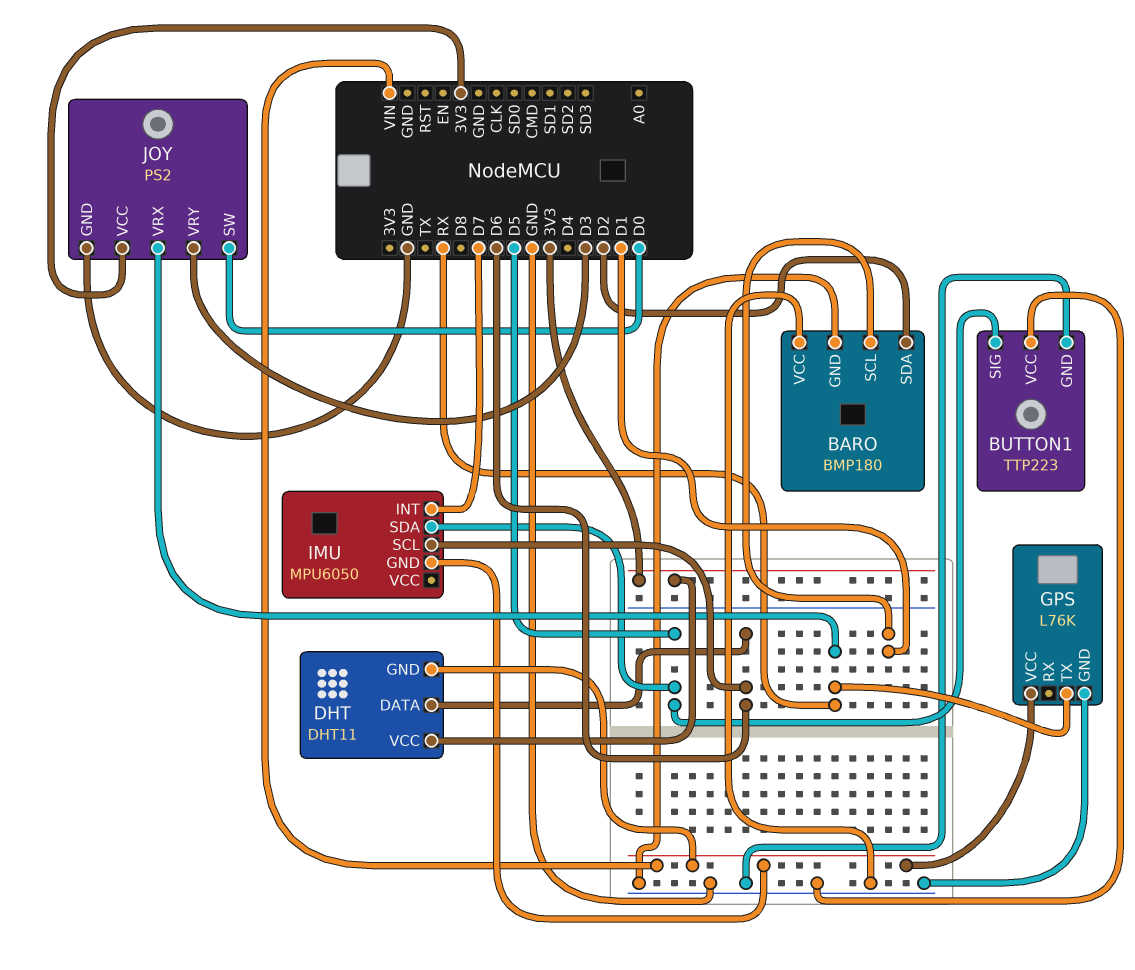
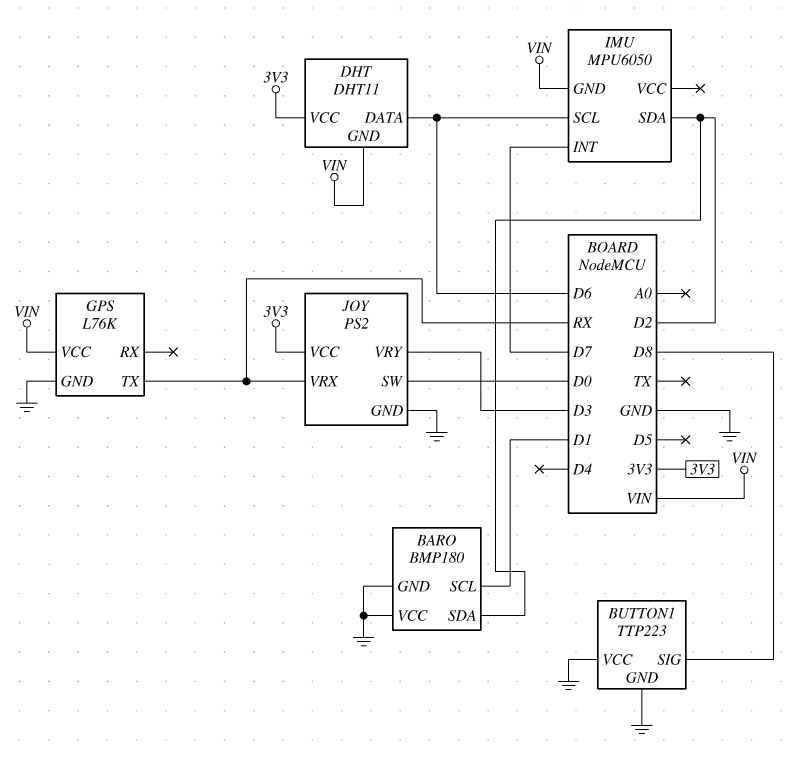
BUTTON1 pin SIG: D5 -> D8
IMU pin SDA: D5 -> D2

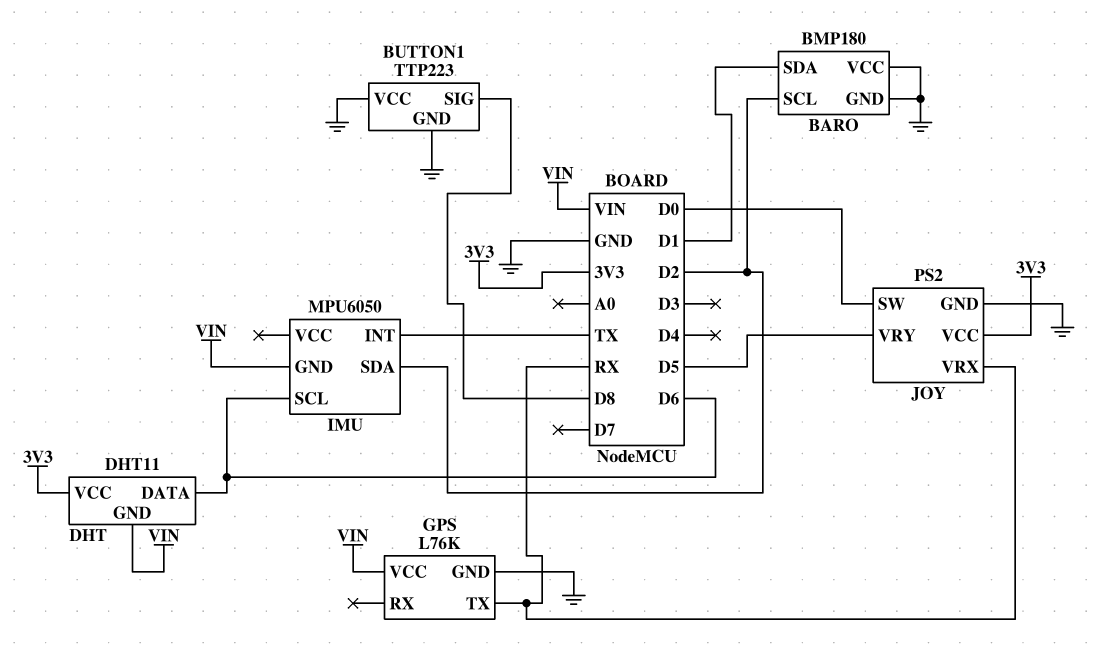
BARO pin SCL: D1 -> D2
BARO pin SDA: D2 -> D1
IMU pin INT: D7 -> TX
JOY pin VRY: D3 -> D5

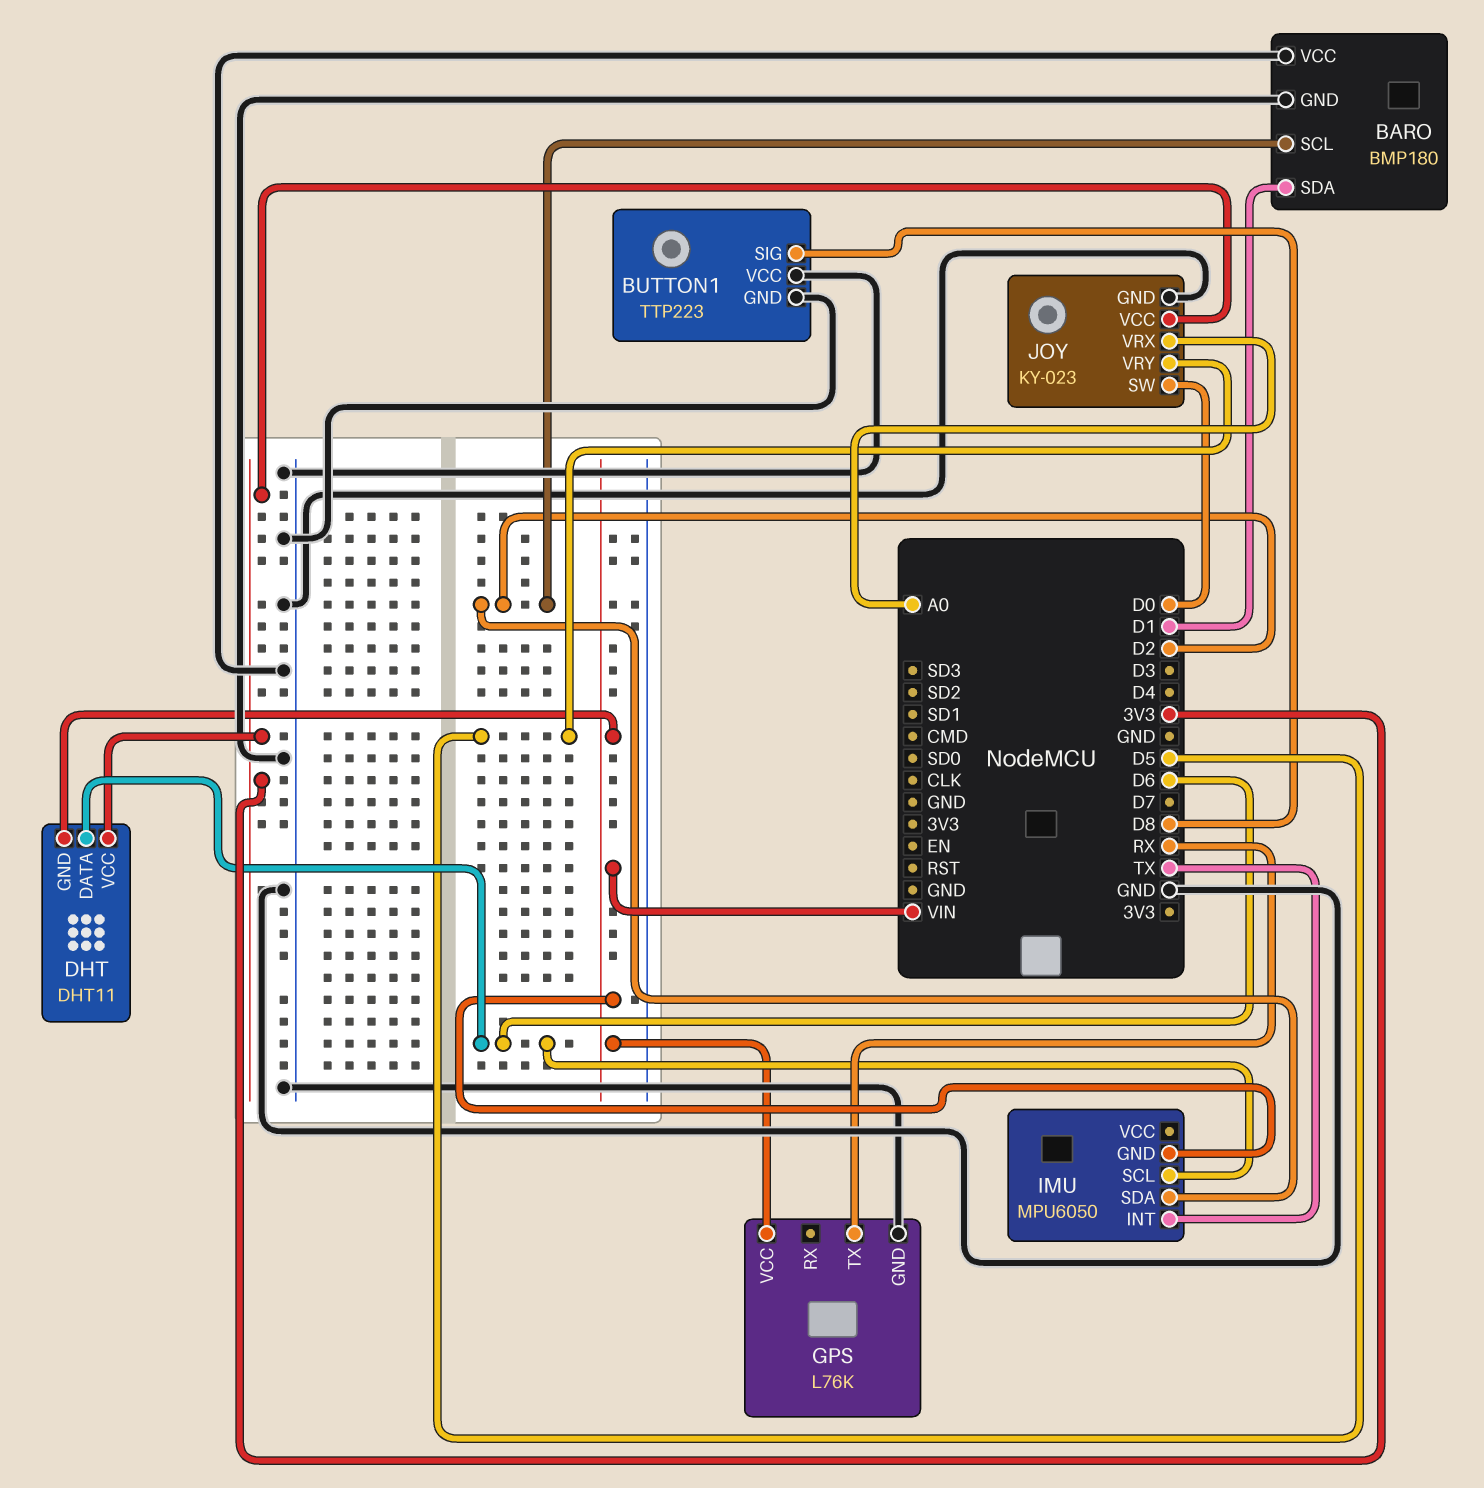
JOY: PS2 -> KY-023
JOY pin VRX: RX -> A0

